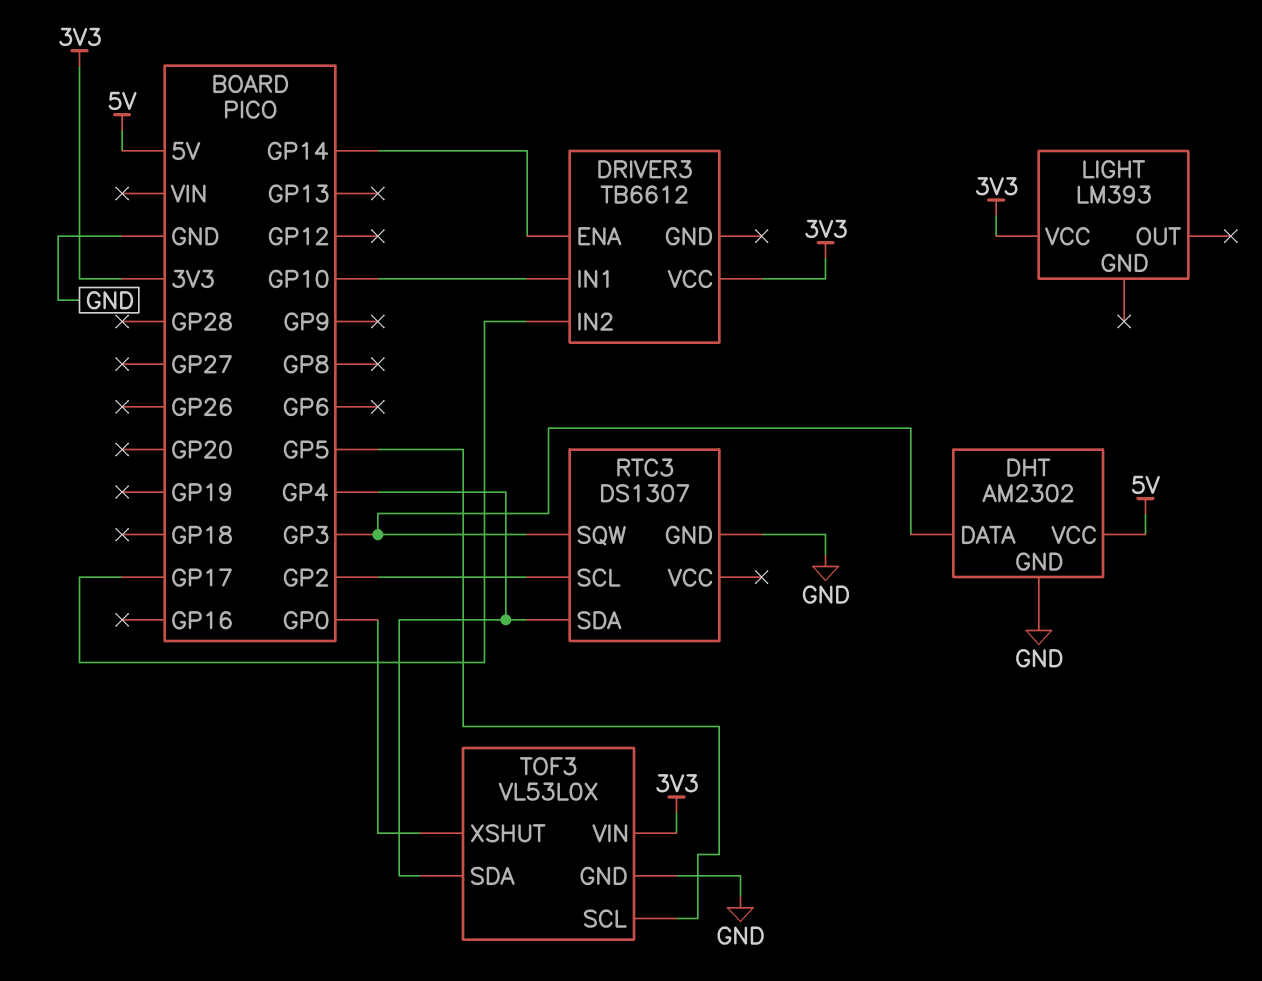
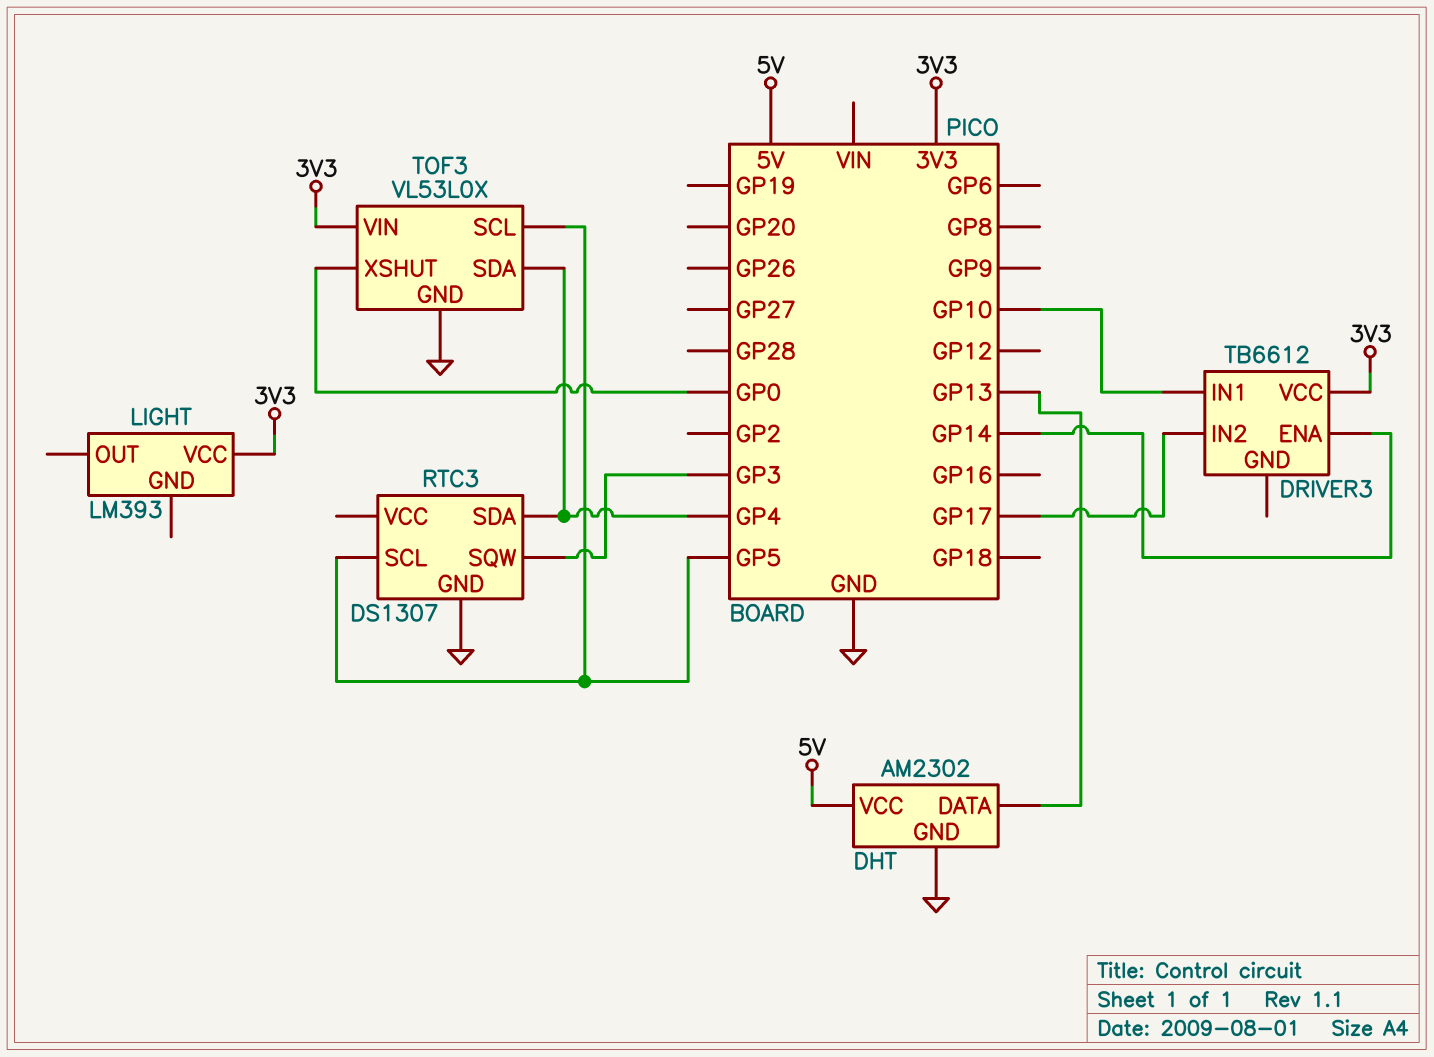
DHT pin DATA: GP3 -> GP13
RTC3 pin SCL: GP2 -> GP5

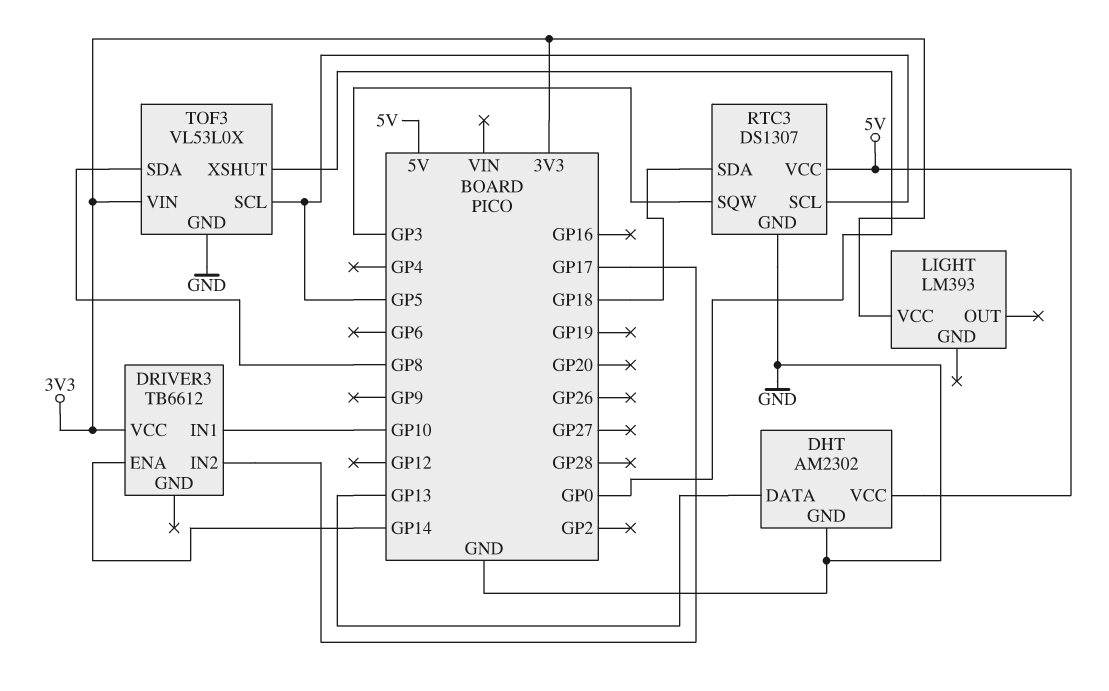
RTC3 pin SDA: GP4 -> GP18
RTC3 pin VCC: none -> 5V
TOF3 pin SDA: GP4 -> GP8

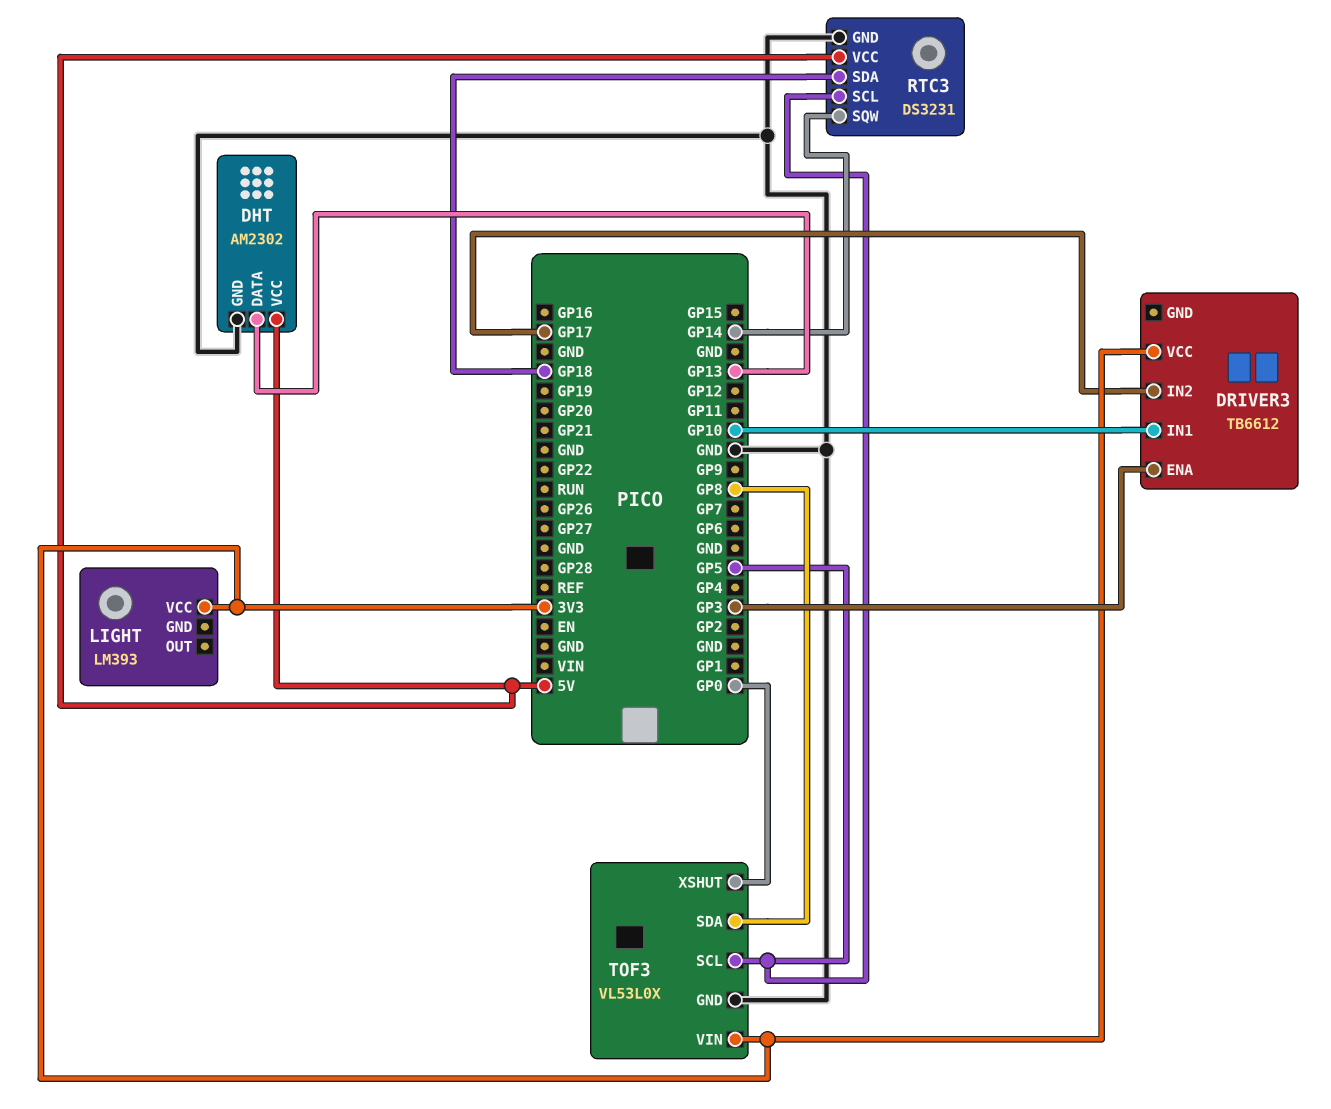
DRIVER3 pin ENA: GP14 -> GP3
RTC3: DS1307 -> DS3231
RTC3 pin SQW: GP3 -> GP14

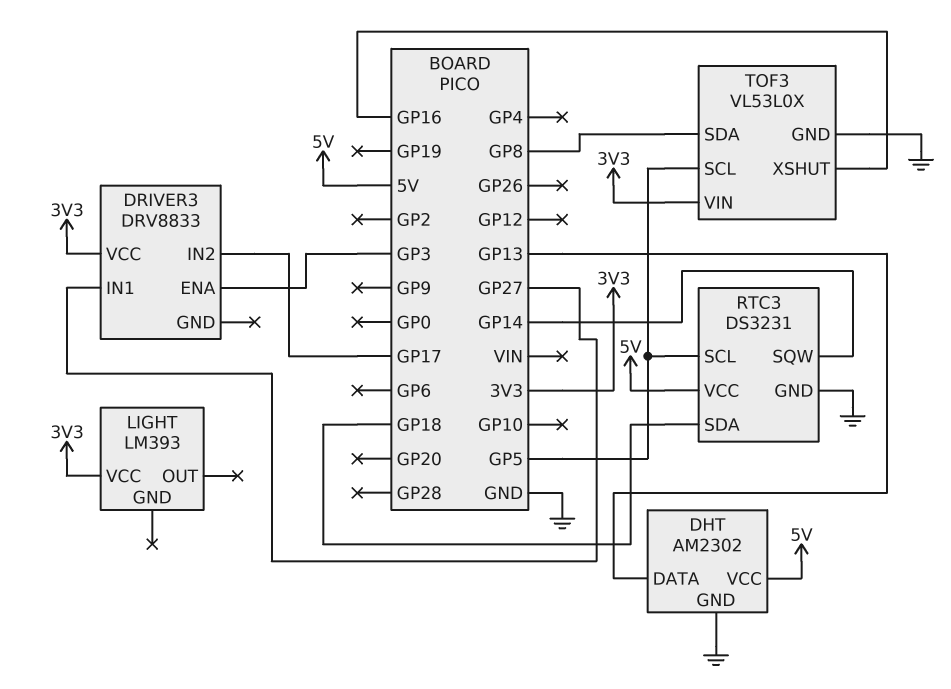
DRIVER3: TB6612 -> DRV8833
DRIVER3 pin IN1: GP10 -> GP27
TOF3 pin XSHUT: GP0 -> GP16

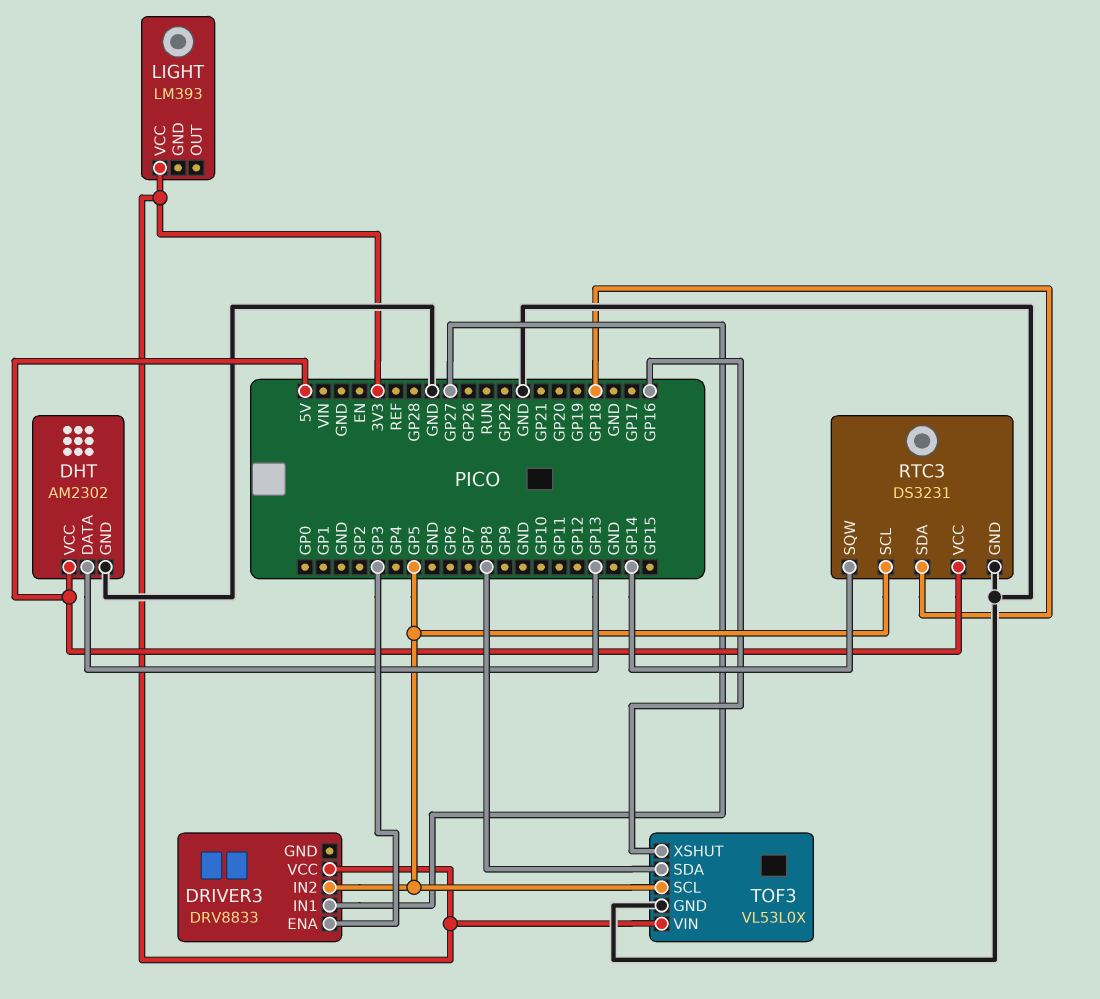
DRIVER3 pin IN2: GP17 -> GP5

